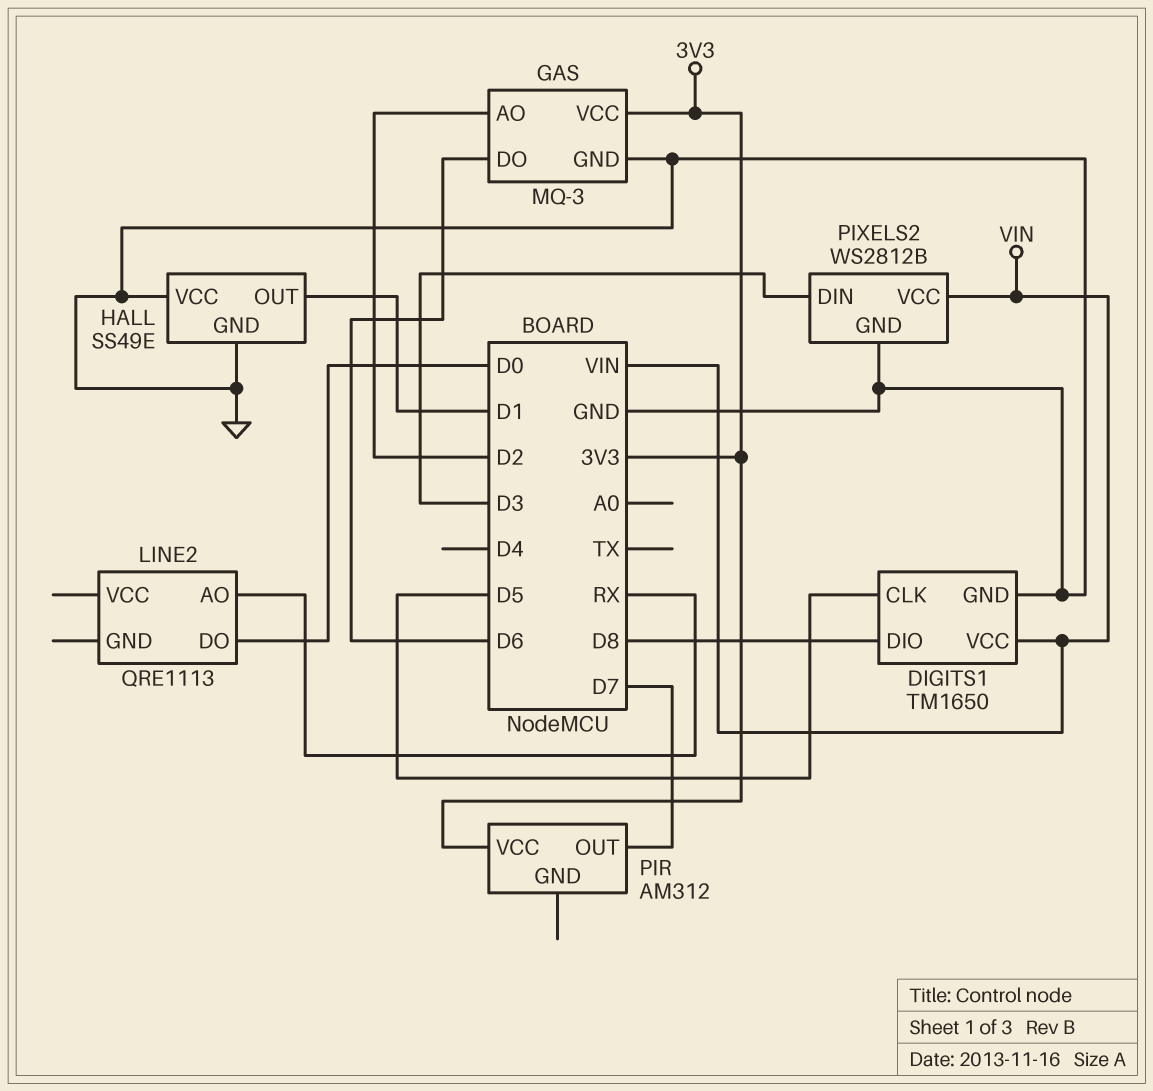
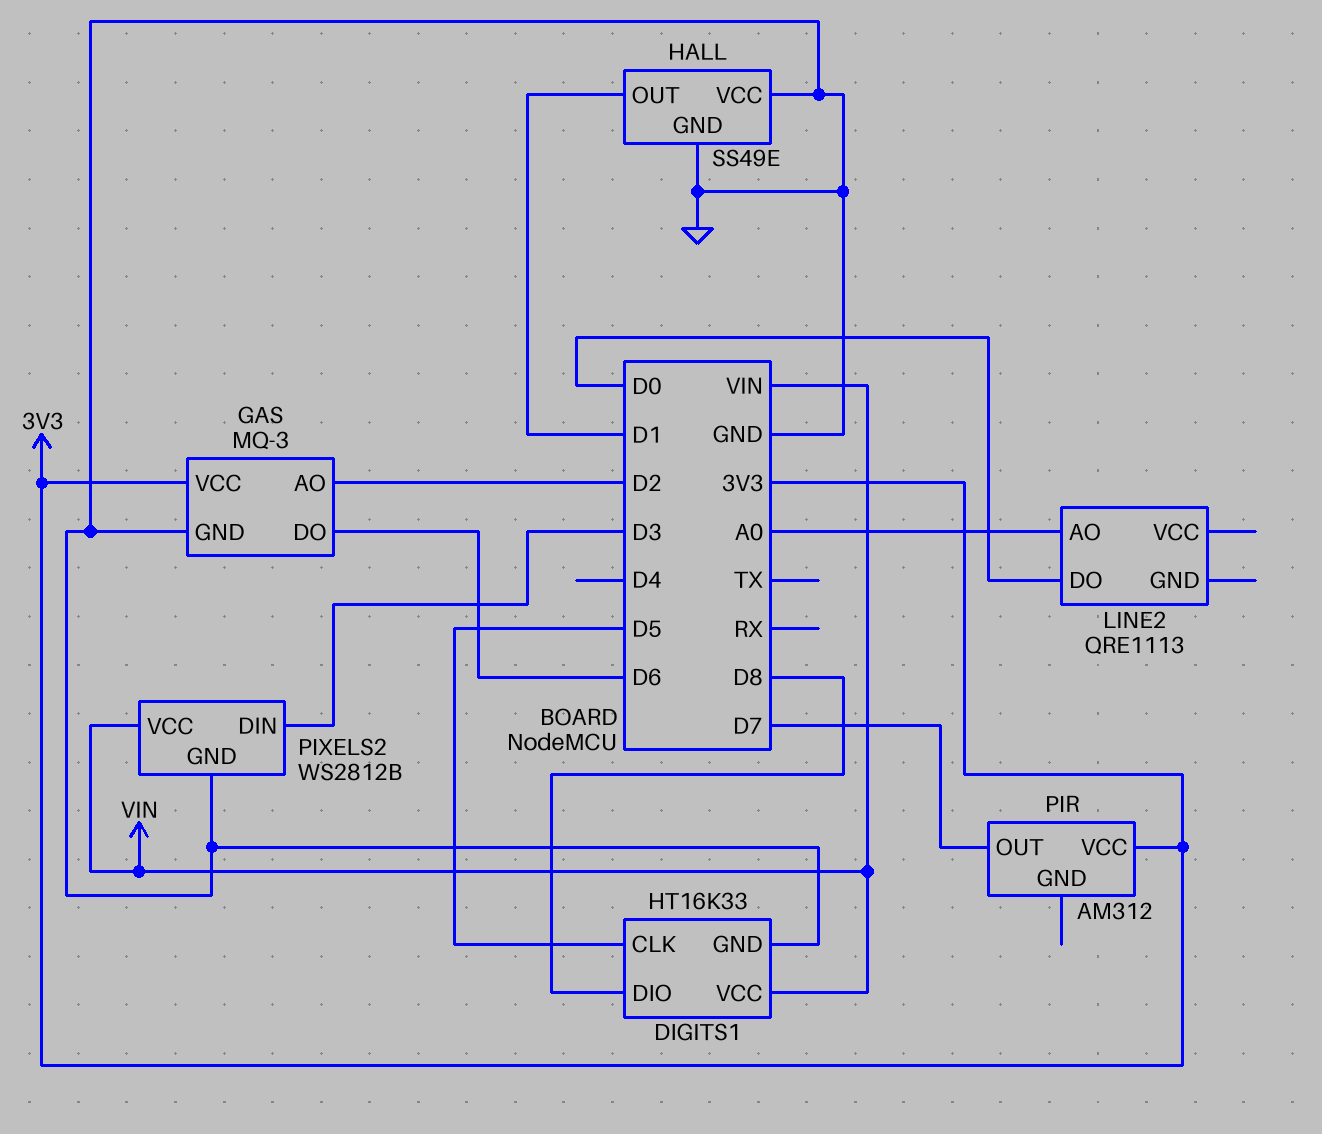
DIGITS1: TM1650 -> HT16K33
LINE2 pin AO: RX -> A0

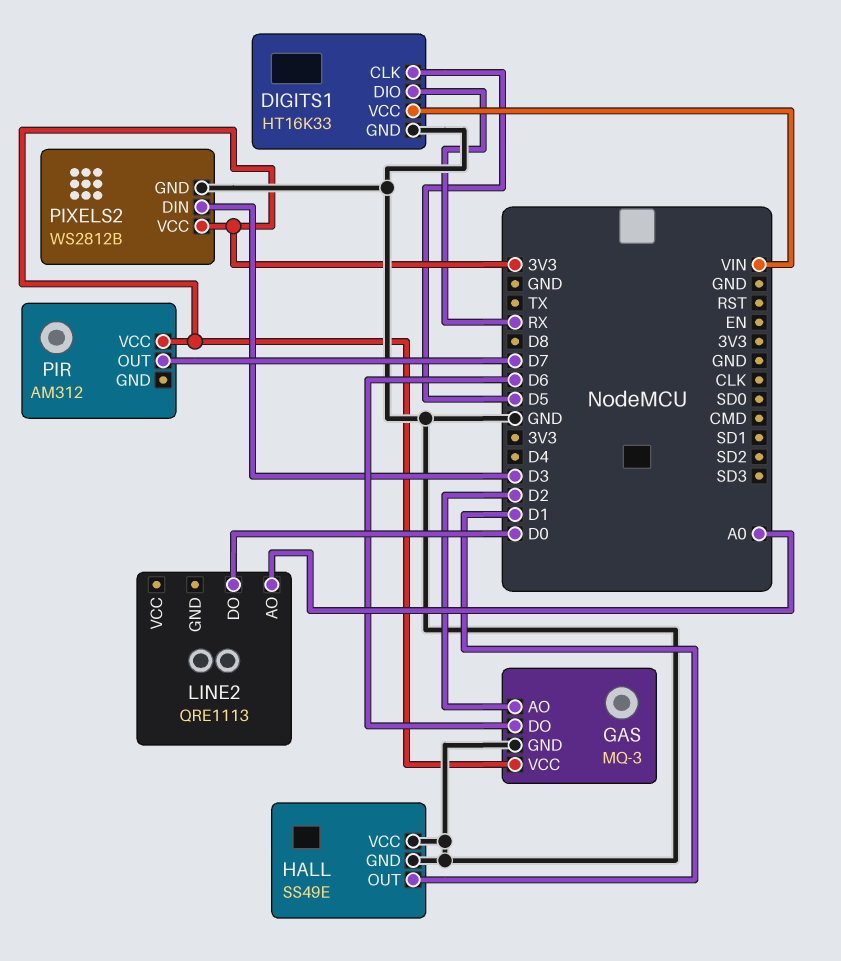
DIGITS1 pin DIO: D8 -> RX
PIXELS2 pin VCC: VIN -> 3V3

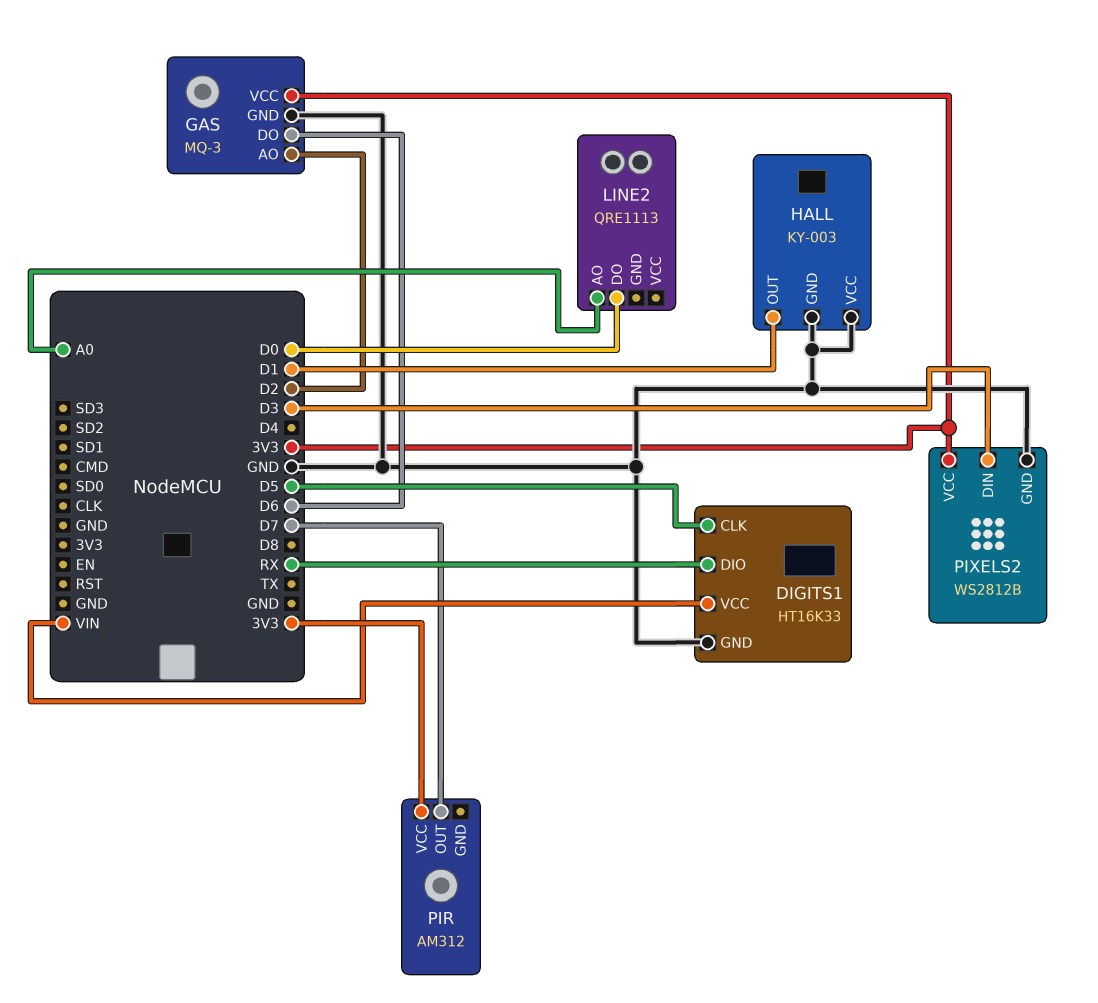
HALL: SS49E -> KY-003

